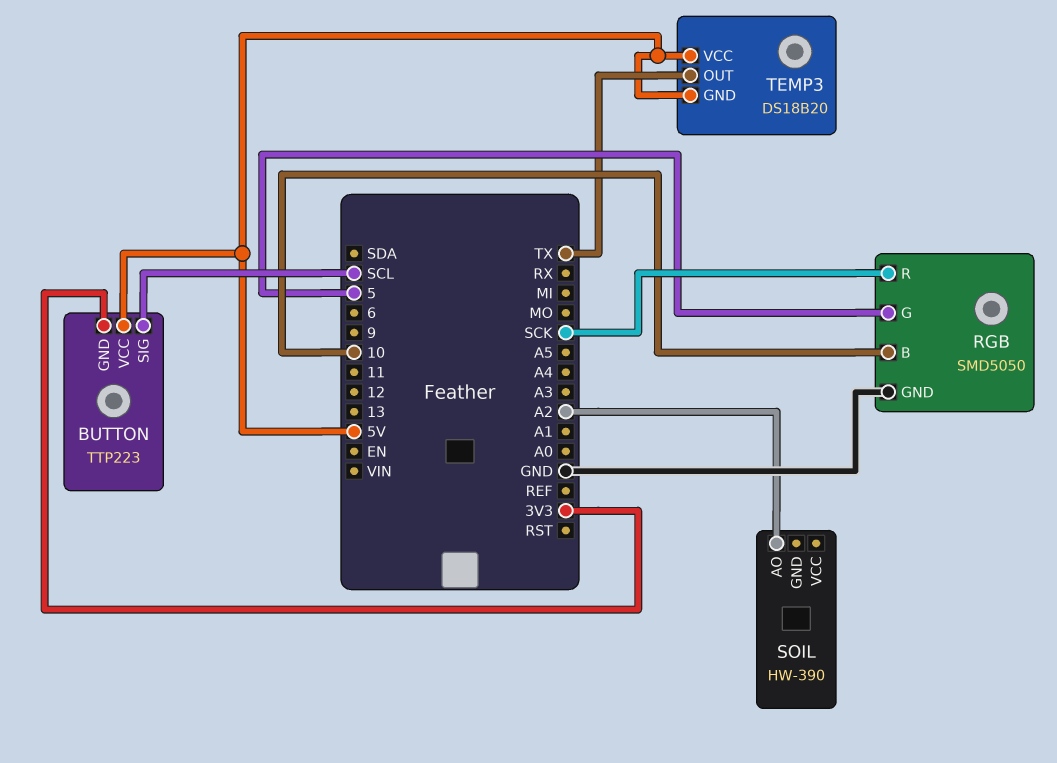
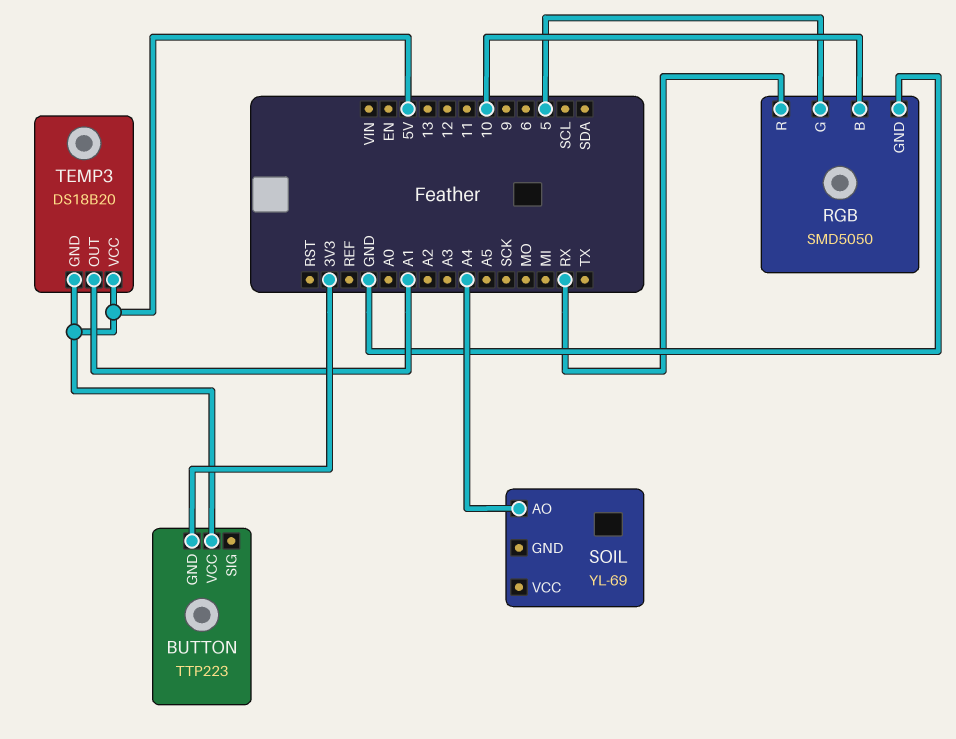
BUTTON pin SIG: SCL -> none
RGB pin R: SCK -> RX
SOIL: HW-390 -> YL-69
SOIL pin AO: A2 -> A4
TEMP3 pin OUT: TX -> A1

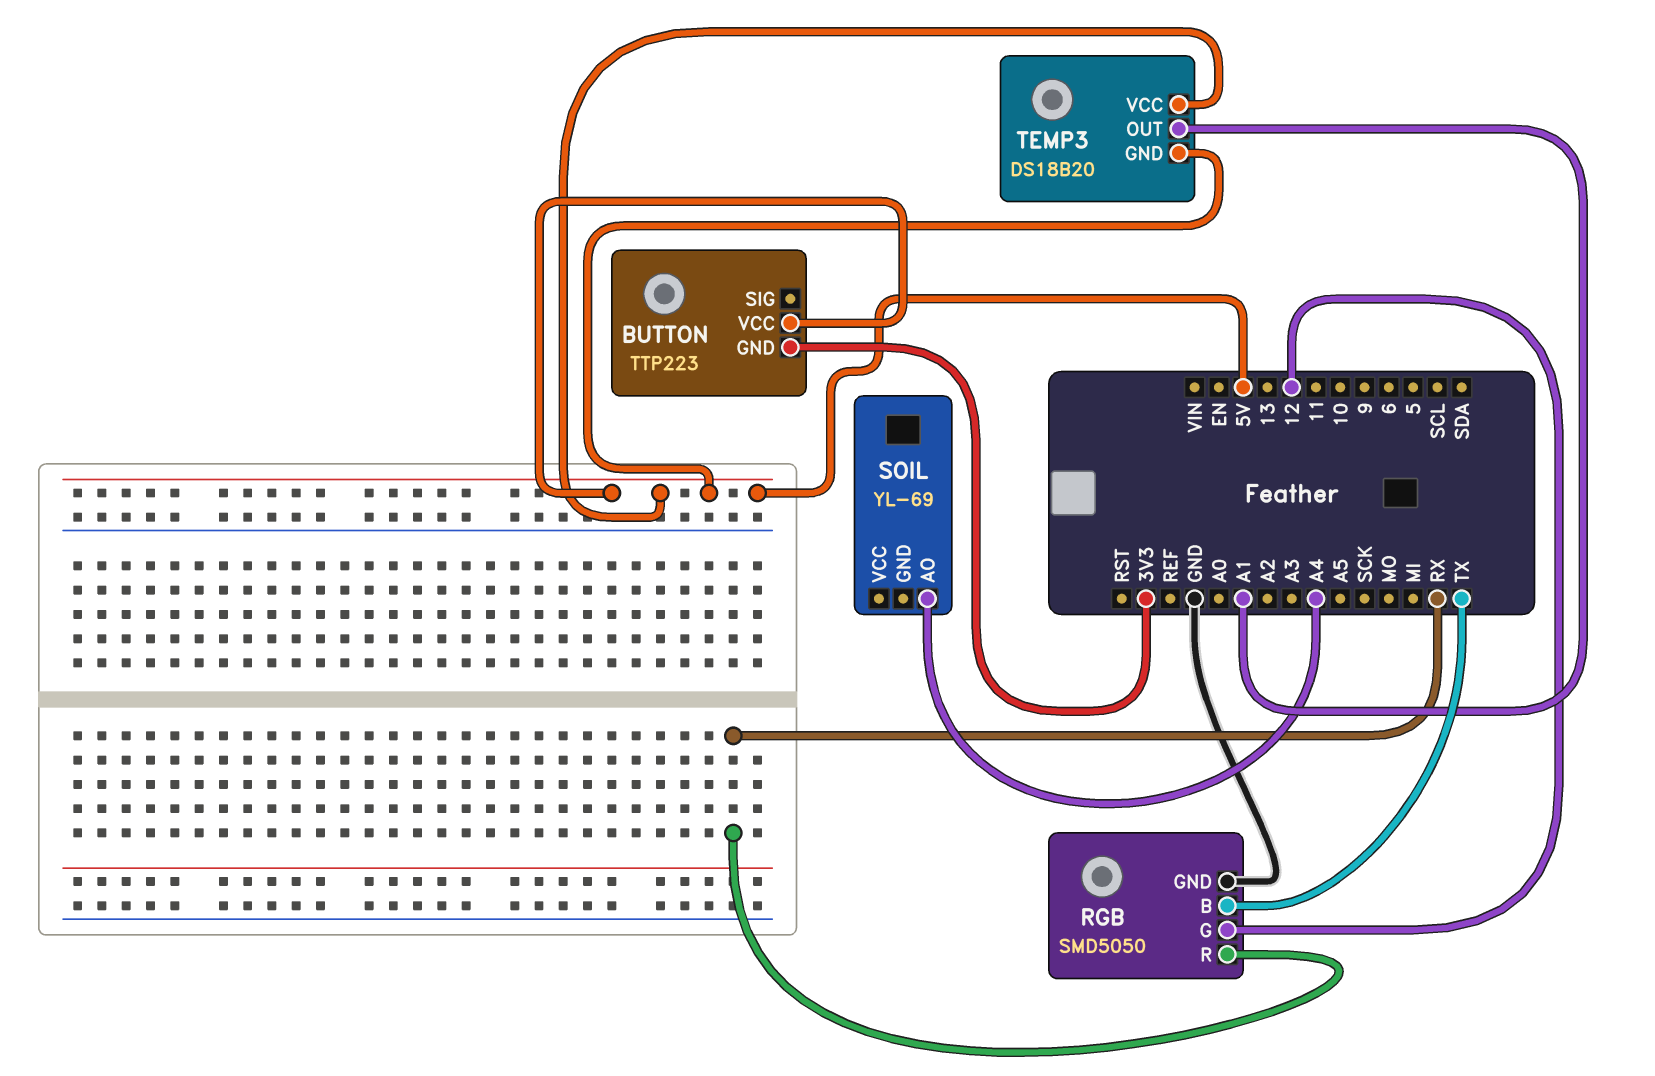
RGB pin B: 10 -> TX
RGB pin G: 5 -> 12

